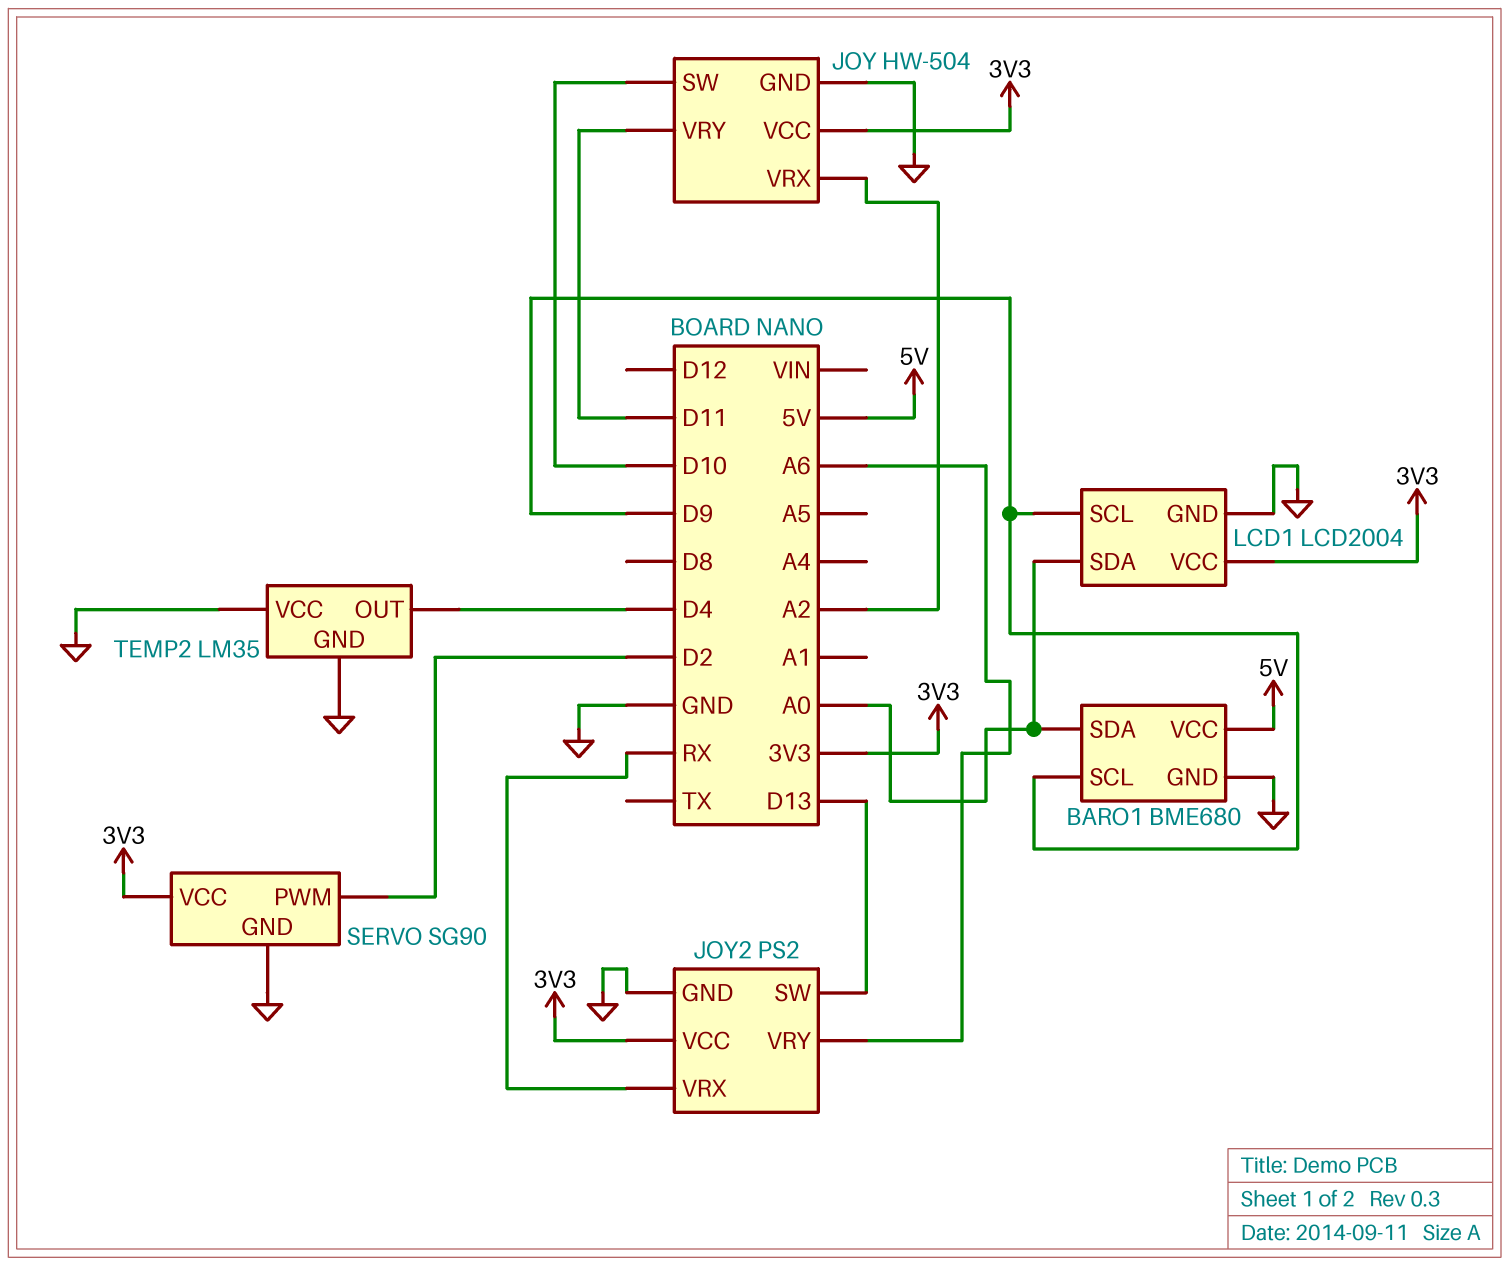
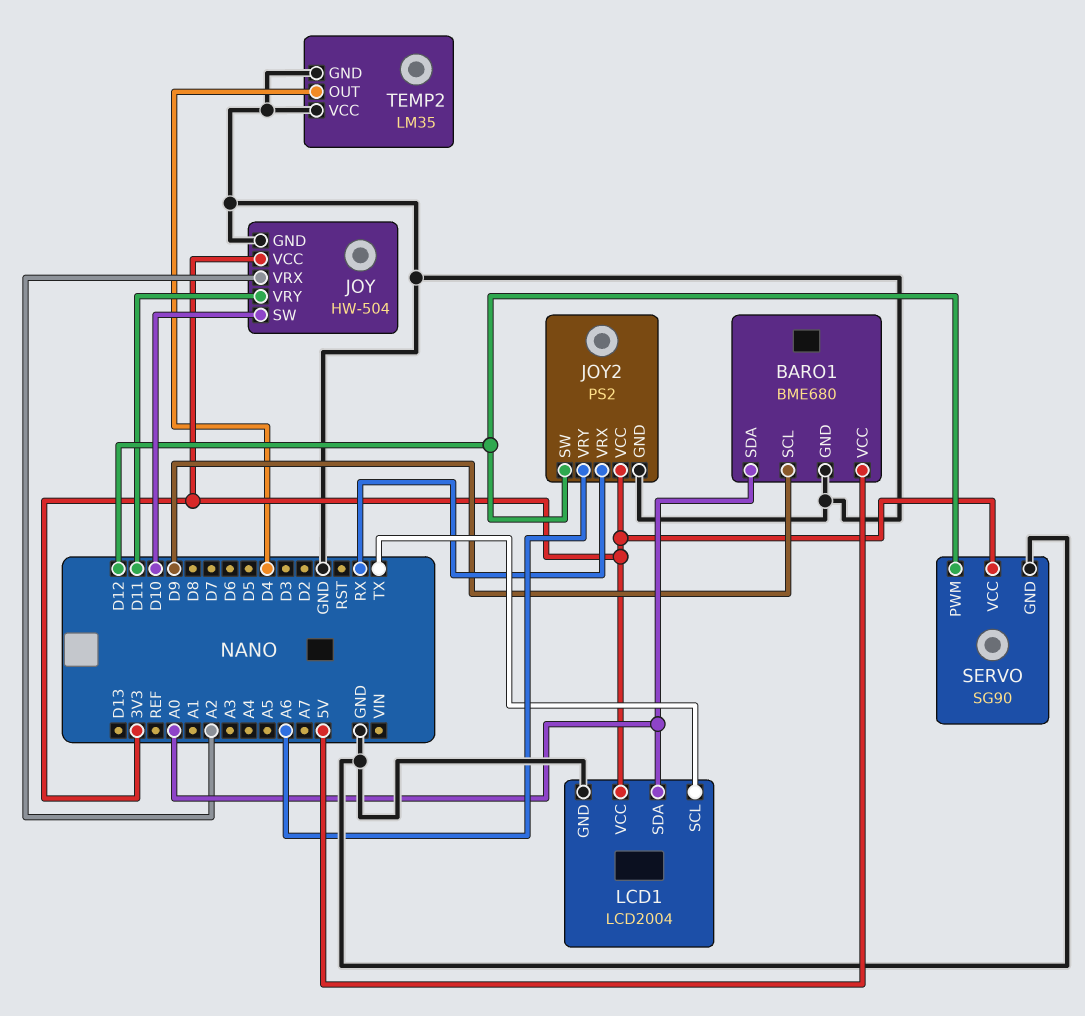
JOY2 pin SW: D13 -> D12
LCD1 pin SCL: D9 -> TX
SERVO pin PWM: D2 -> D12

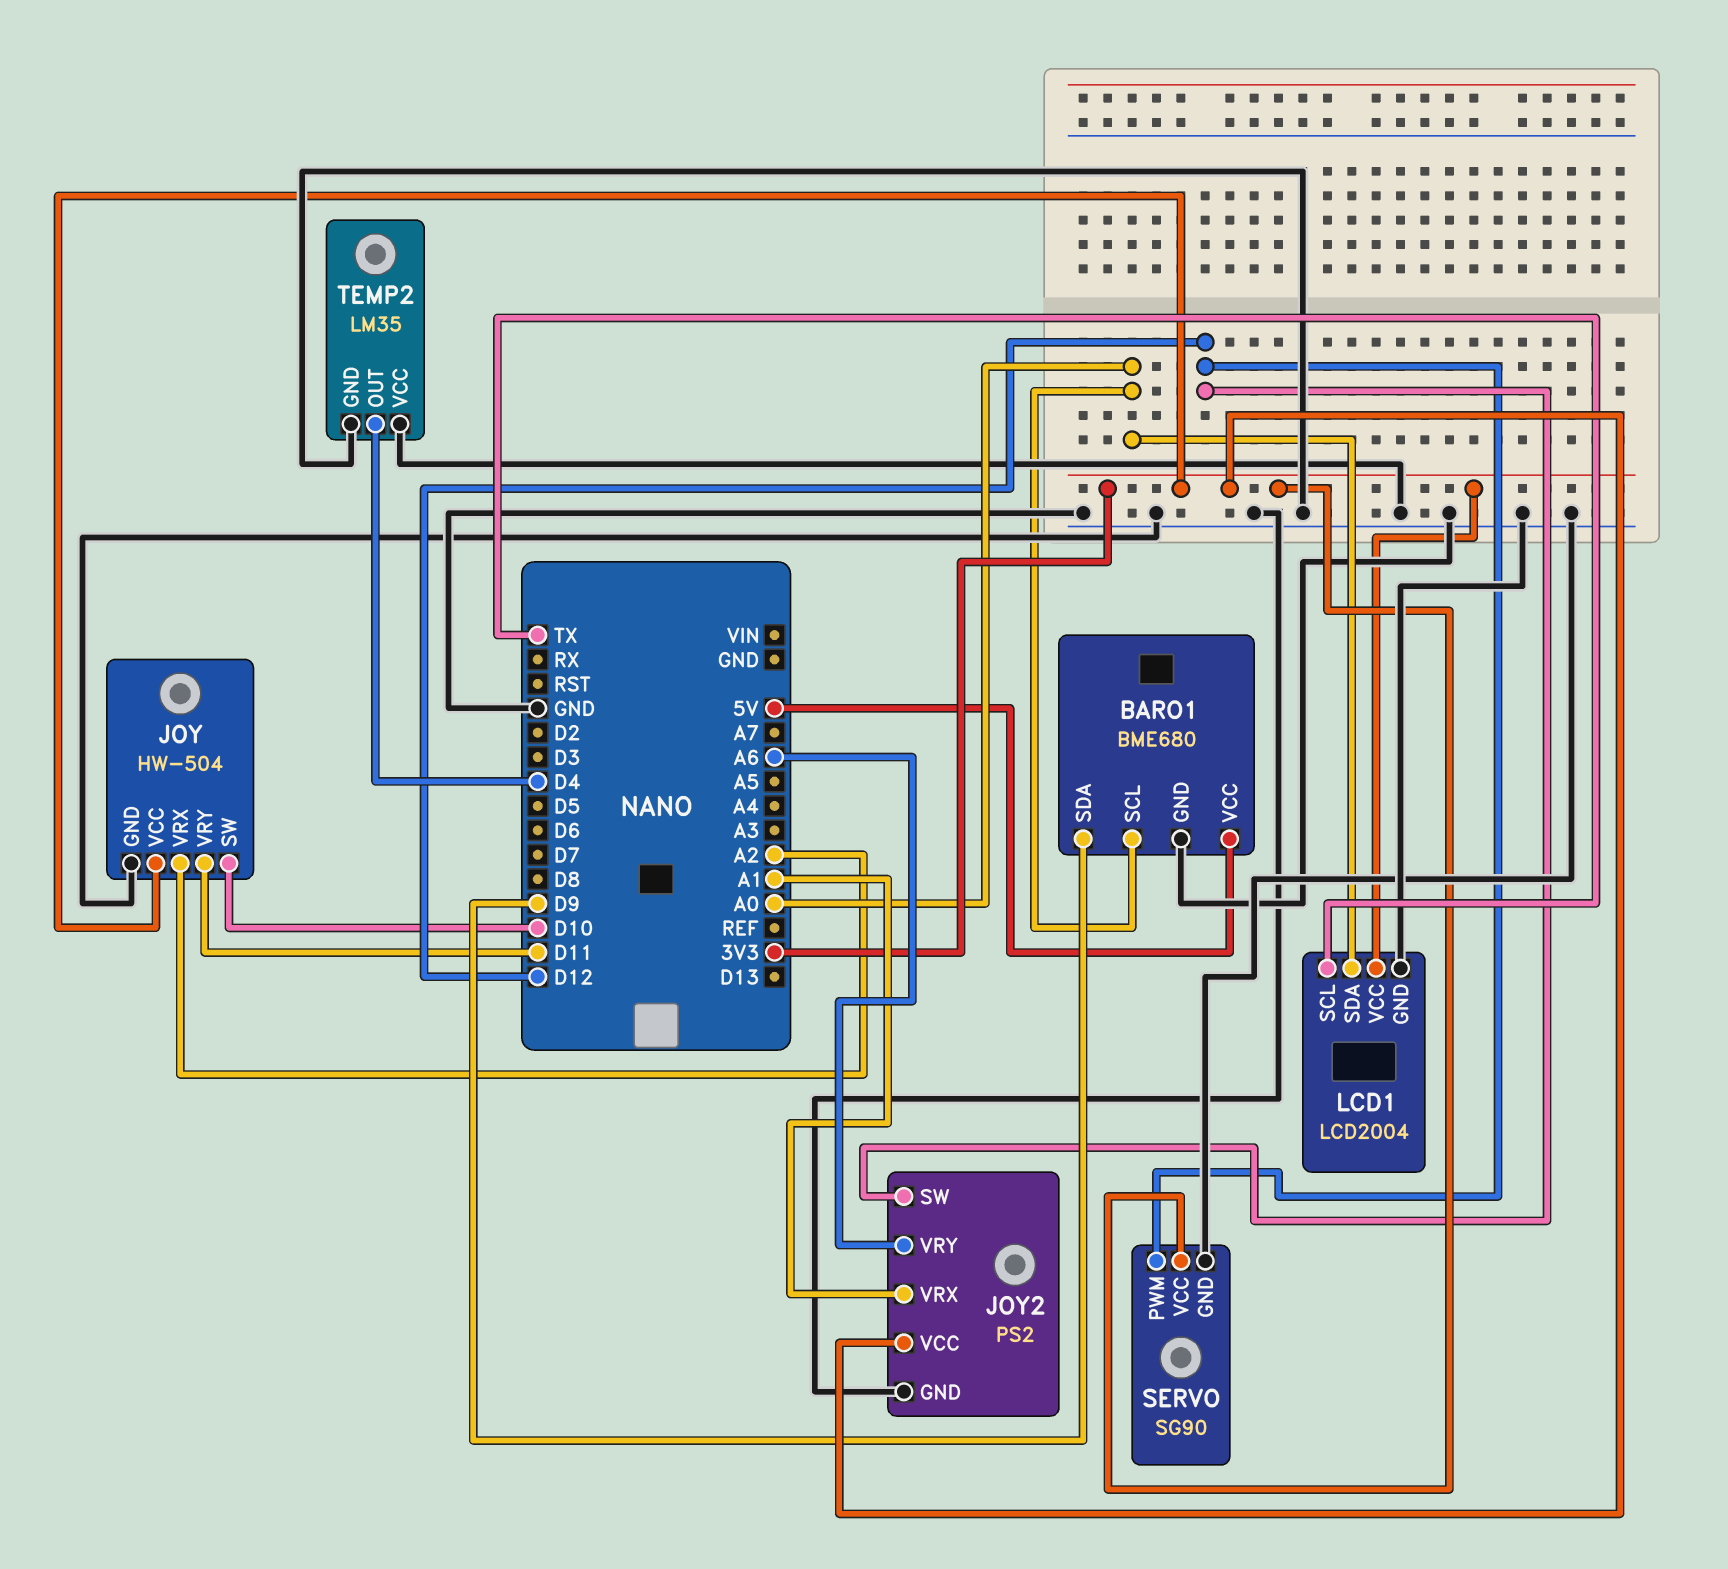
BARO1 pin SCL: D9 -> A0
BARO1 pin SDA: A0 -> D9
JOY2 pin VRX: RX -> A1

